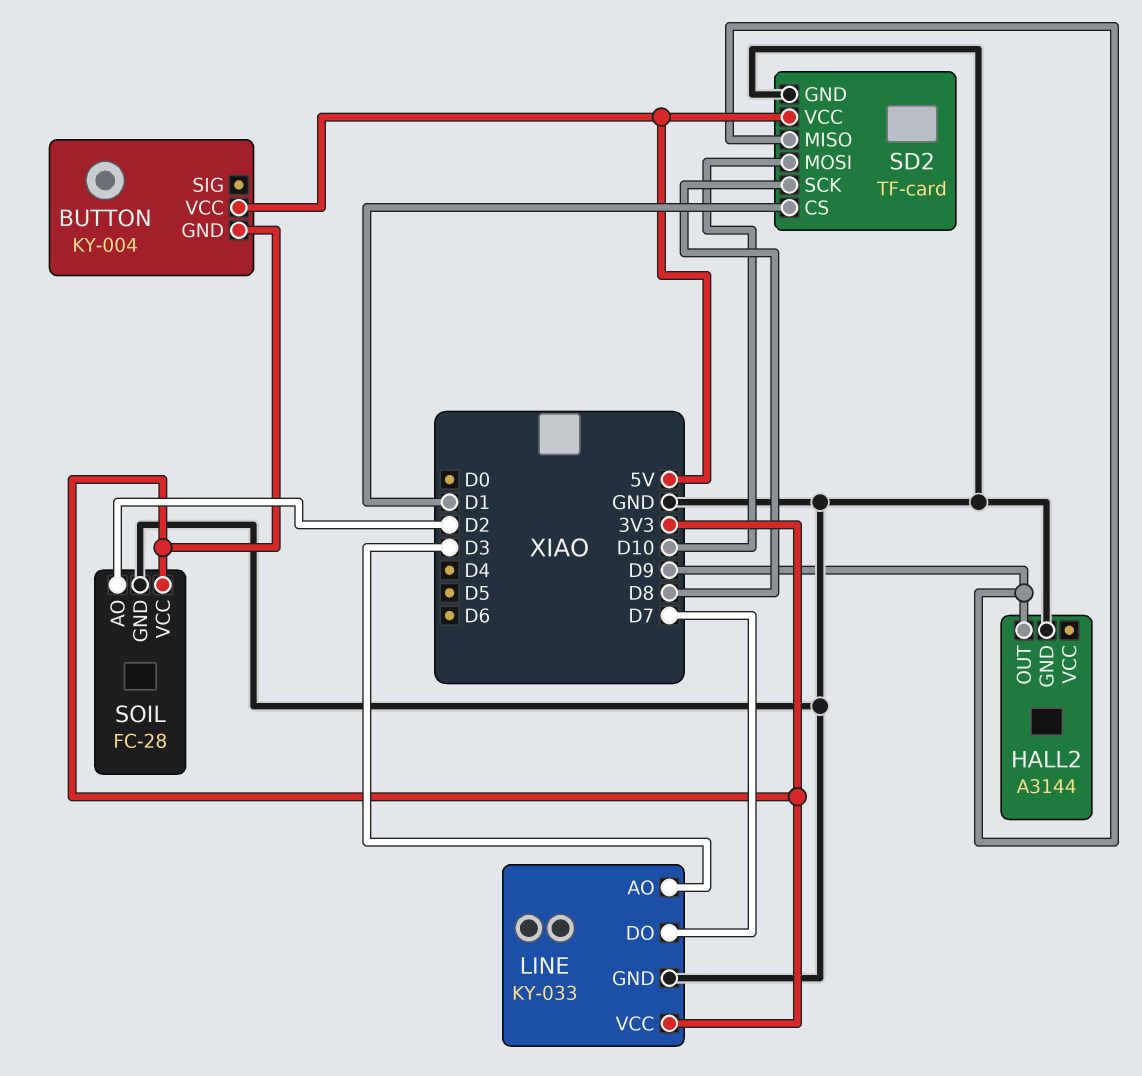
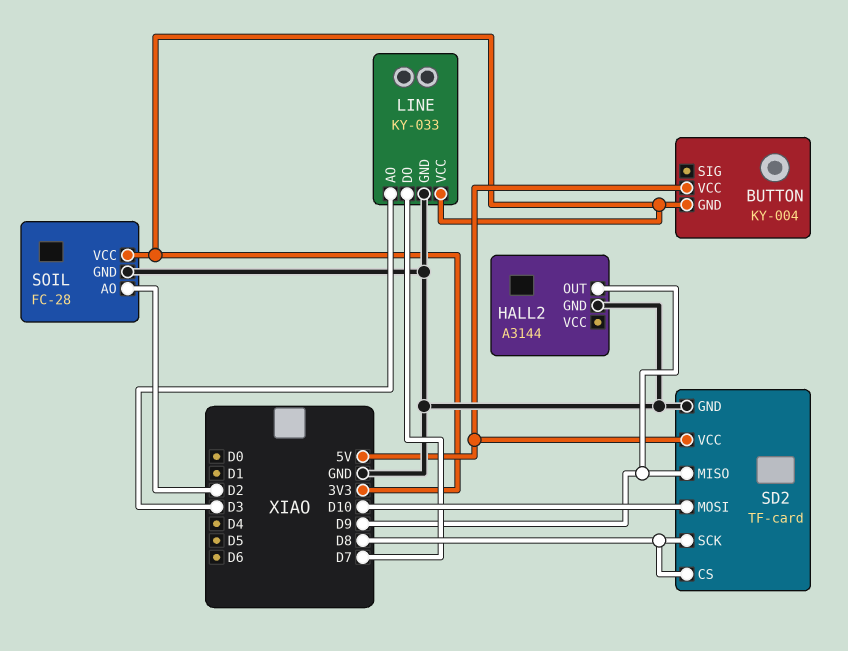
SD2 pin CS: D1 -> D8

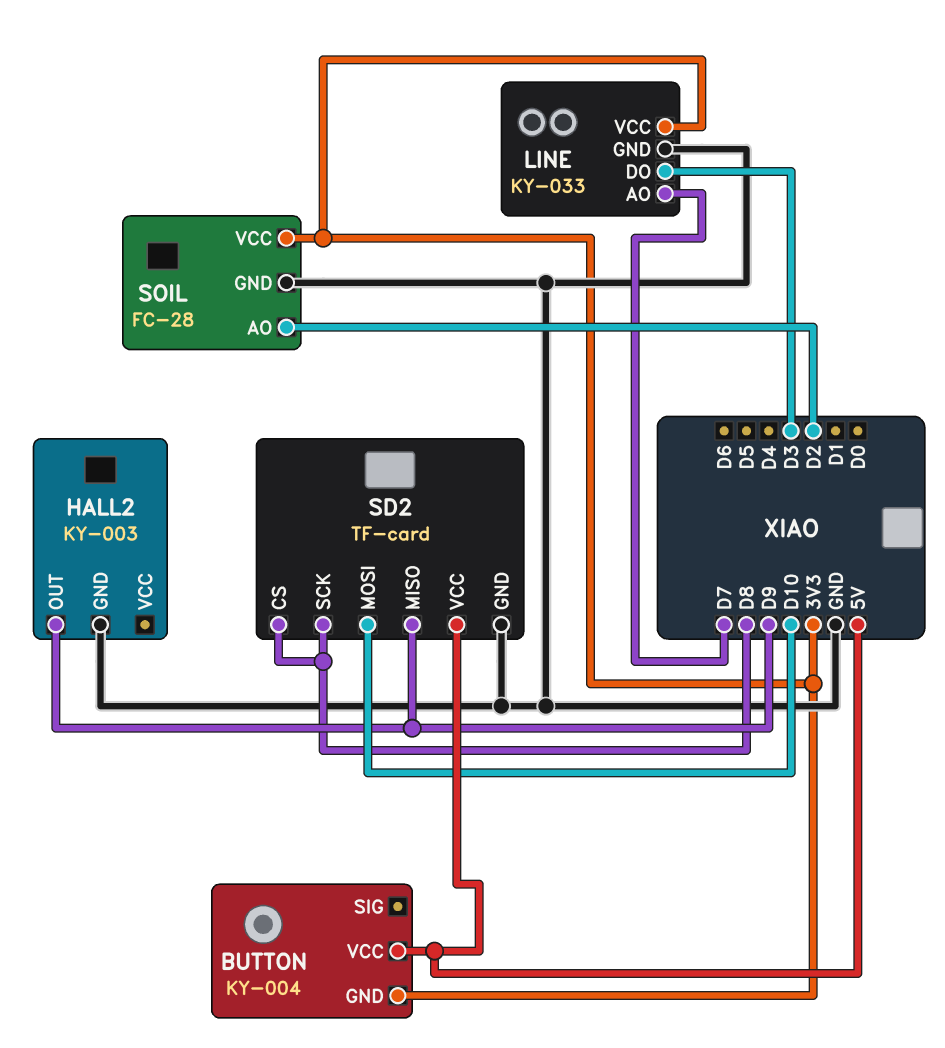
HALL2: A3144 -> KY-003
LINE pin AO: D3 -> D7
LINE pin DO: D7 -> D3

